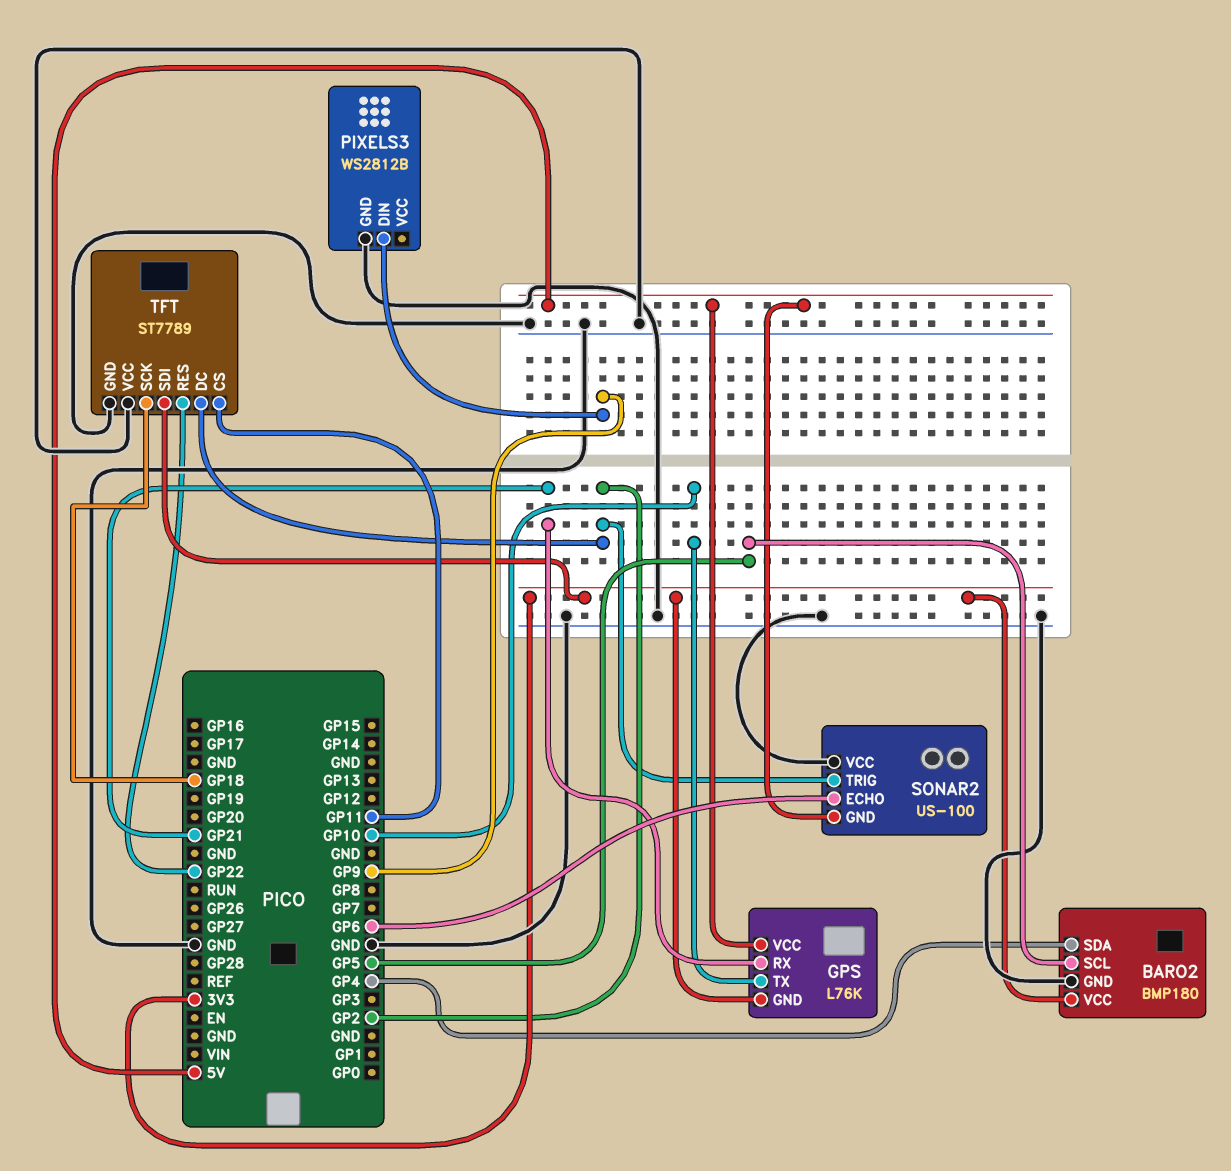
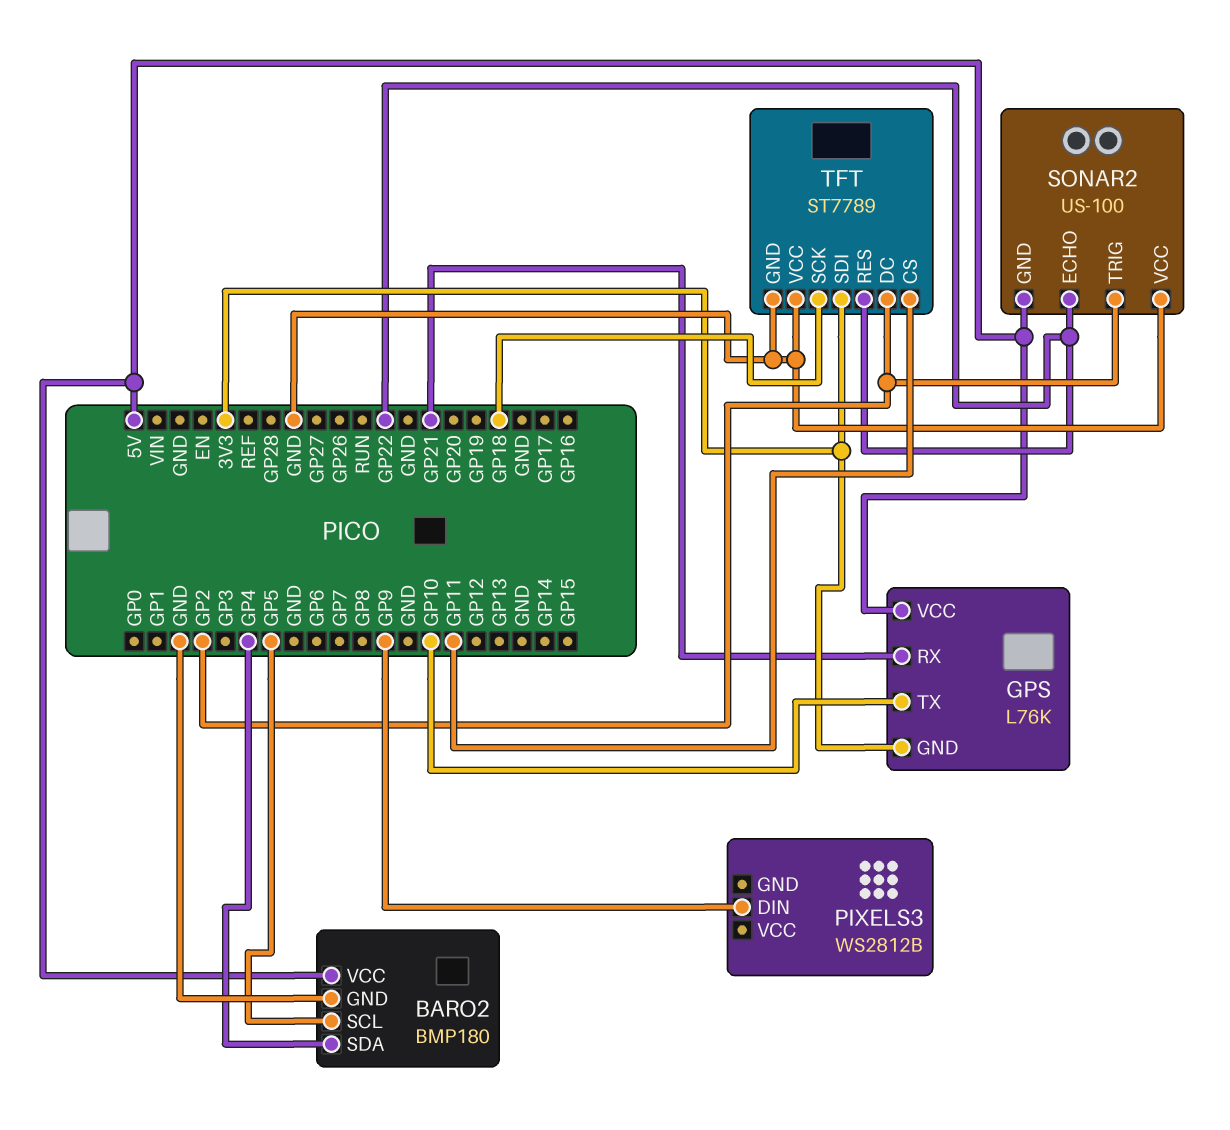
BARO2 pin VCC: 3V3 -> 5V
PIXELS3 pin GND: GND -> none
SONAR2 pin ECHO: GP6 -> GP22

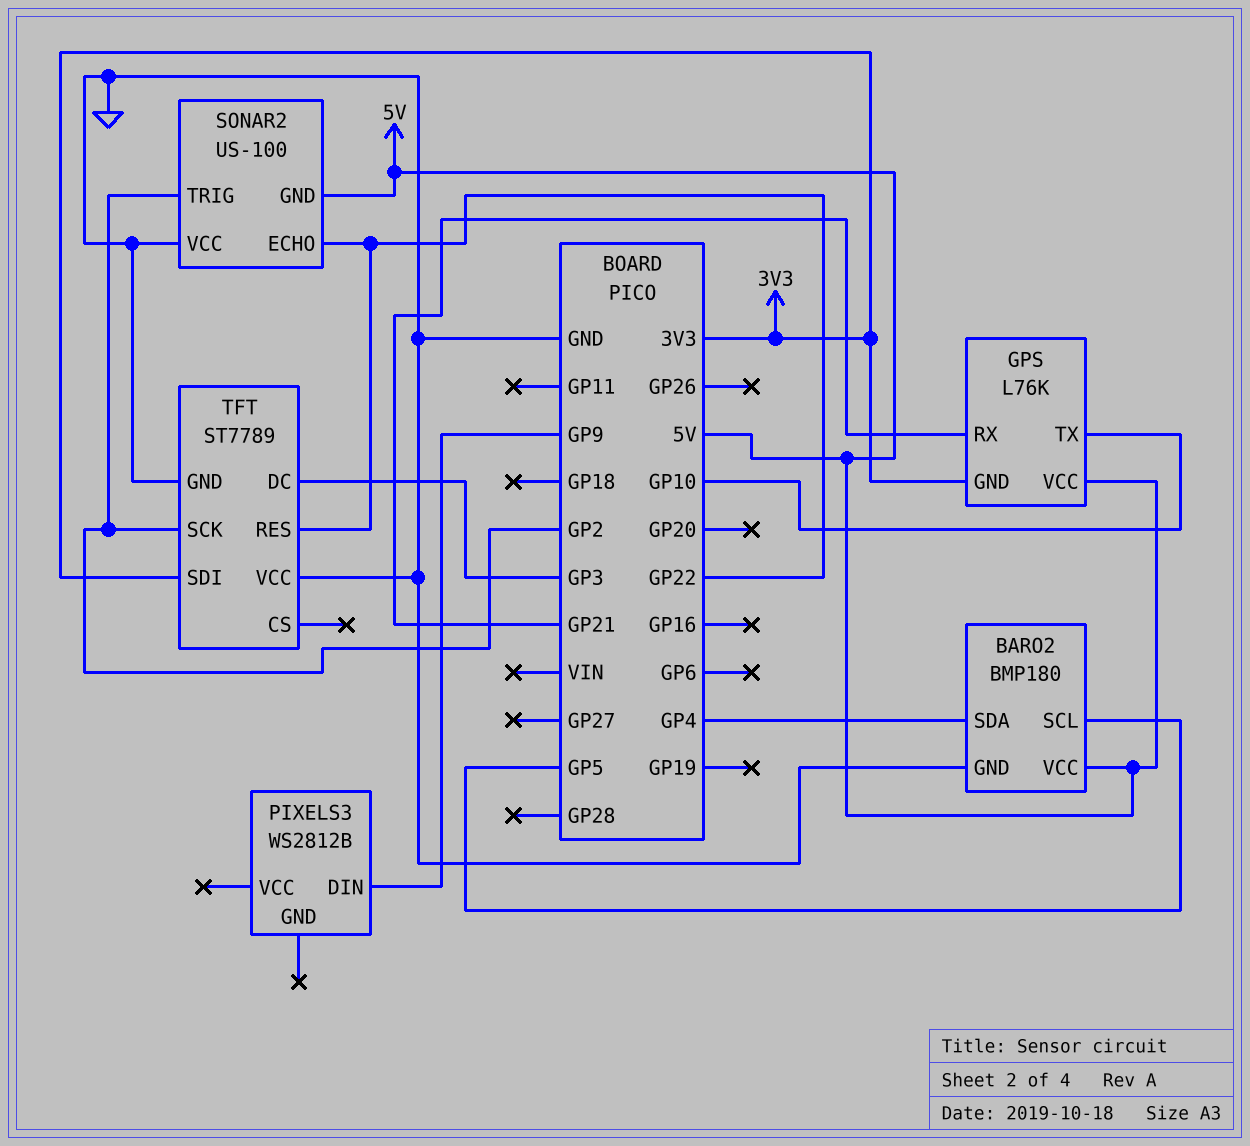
TFT pin CS: GP11 -> none
TFT pin DC: GP2 -> GP3
TFT pin SCK: GP18 -> GP2

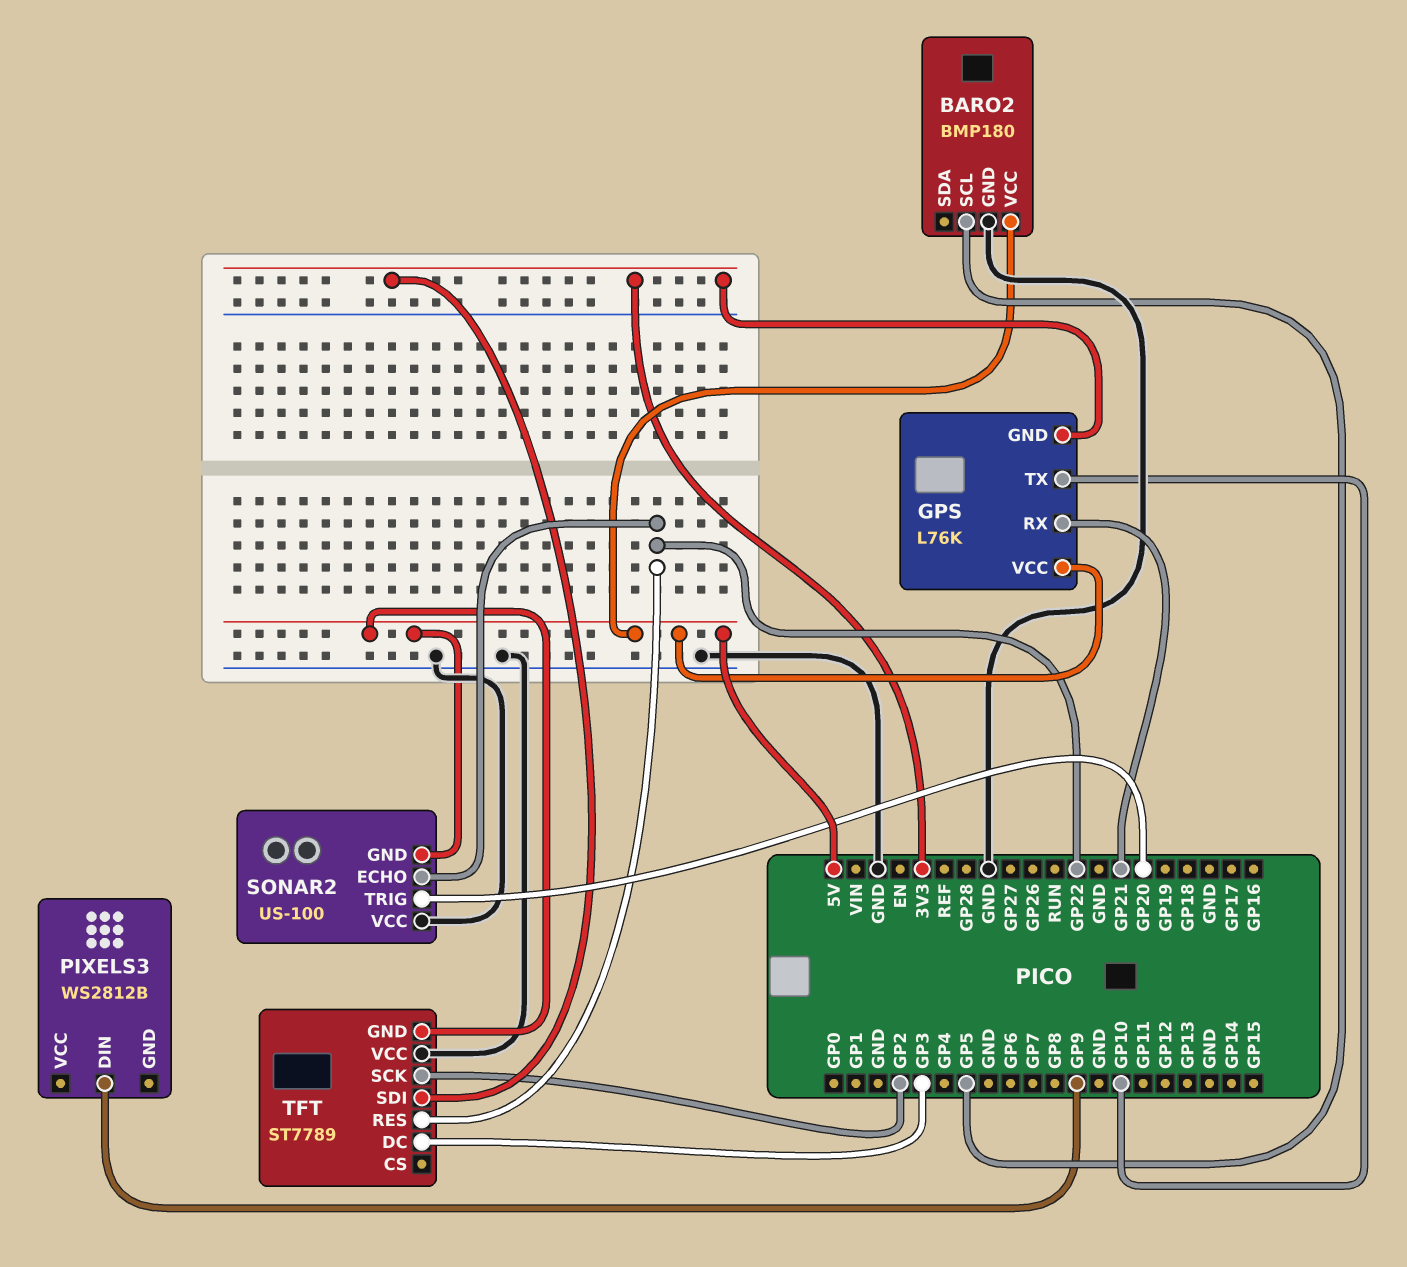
BARO2 pin SDA: GP4 -> none
SONAR2 pin TRIG: GP2 -> GP20
TFT pin GND: GND -> 5V

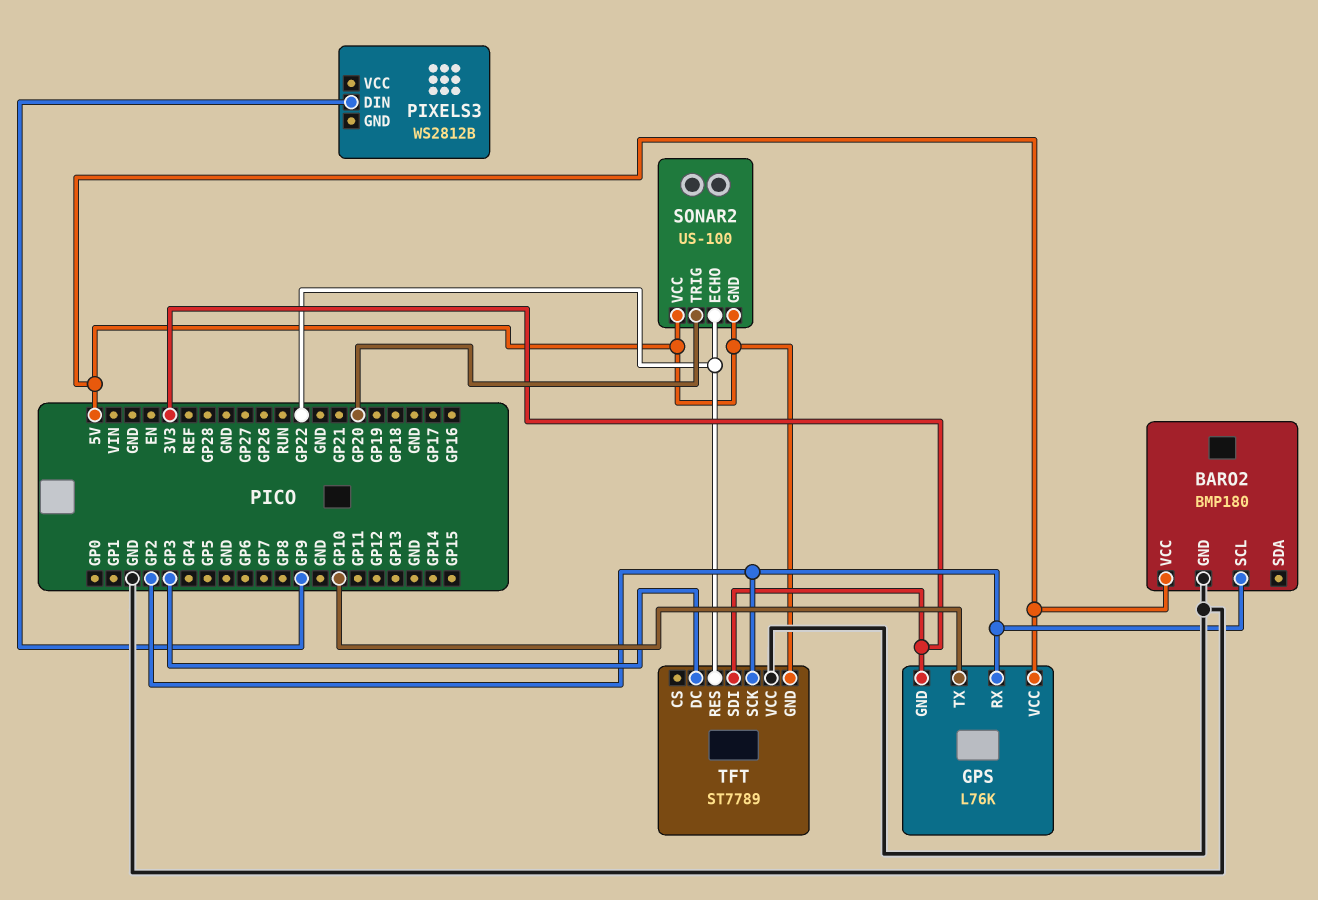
BARO2 pin SCL: GP5 -> GP2
GPS pin RX: GP21 -> GP2
SONAR2 pin VCC: GND -> 5V

